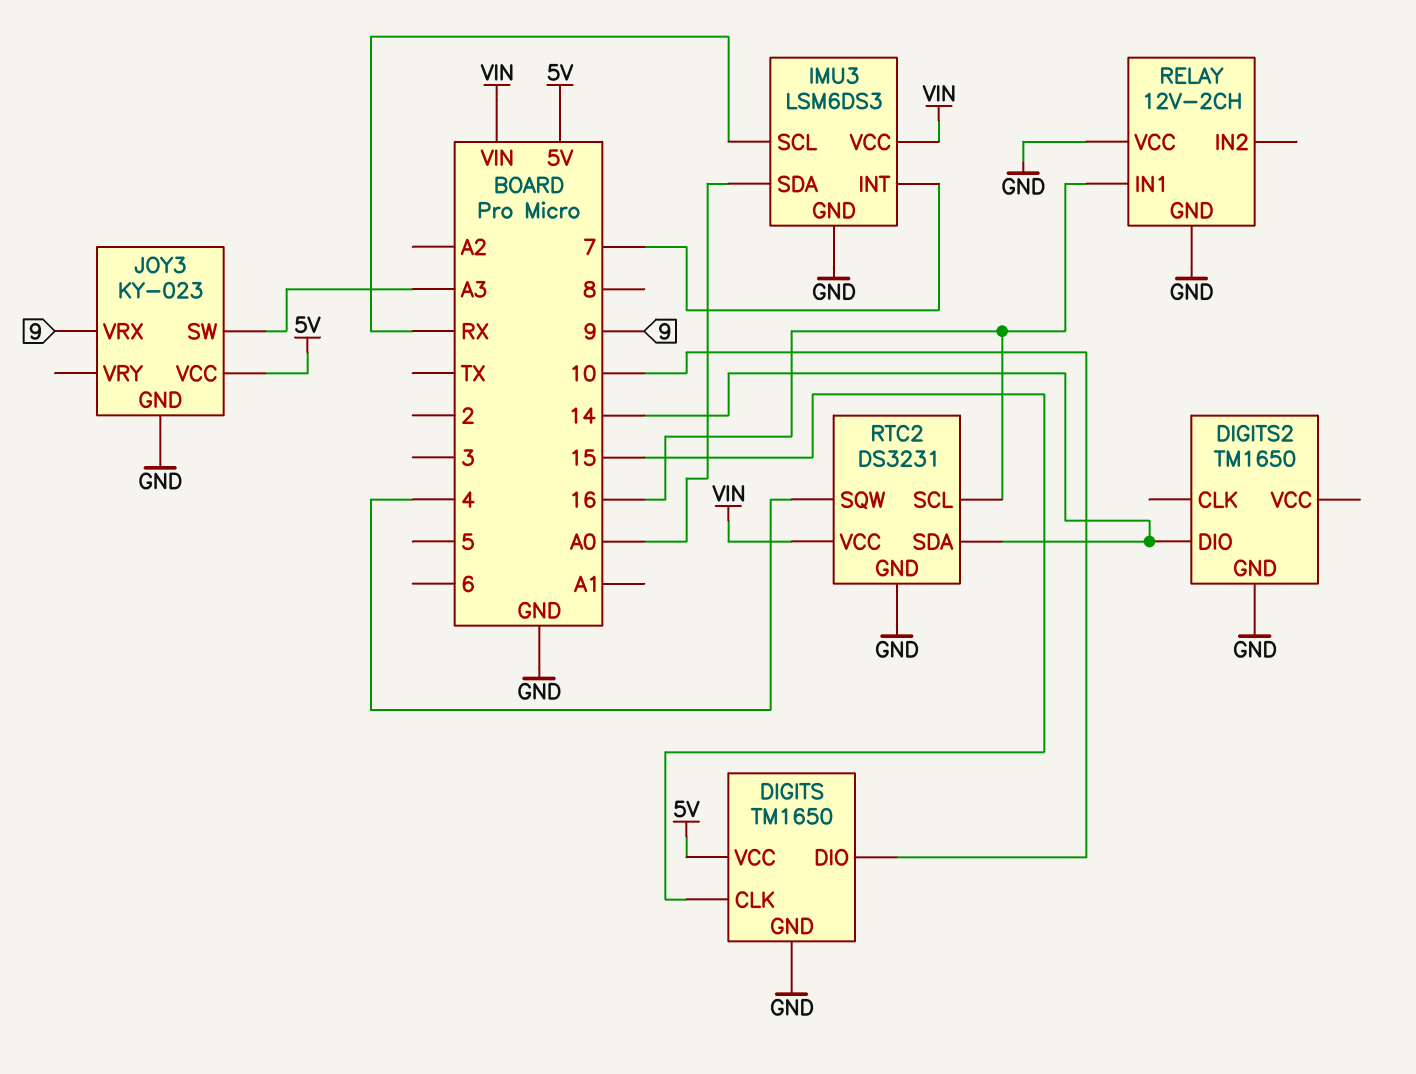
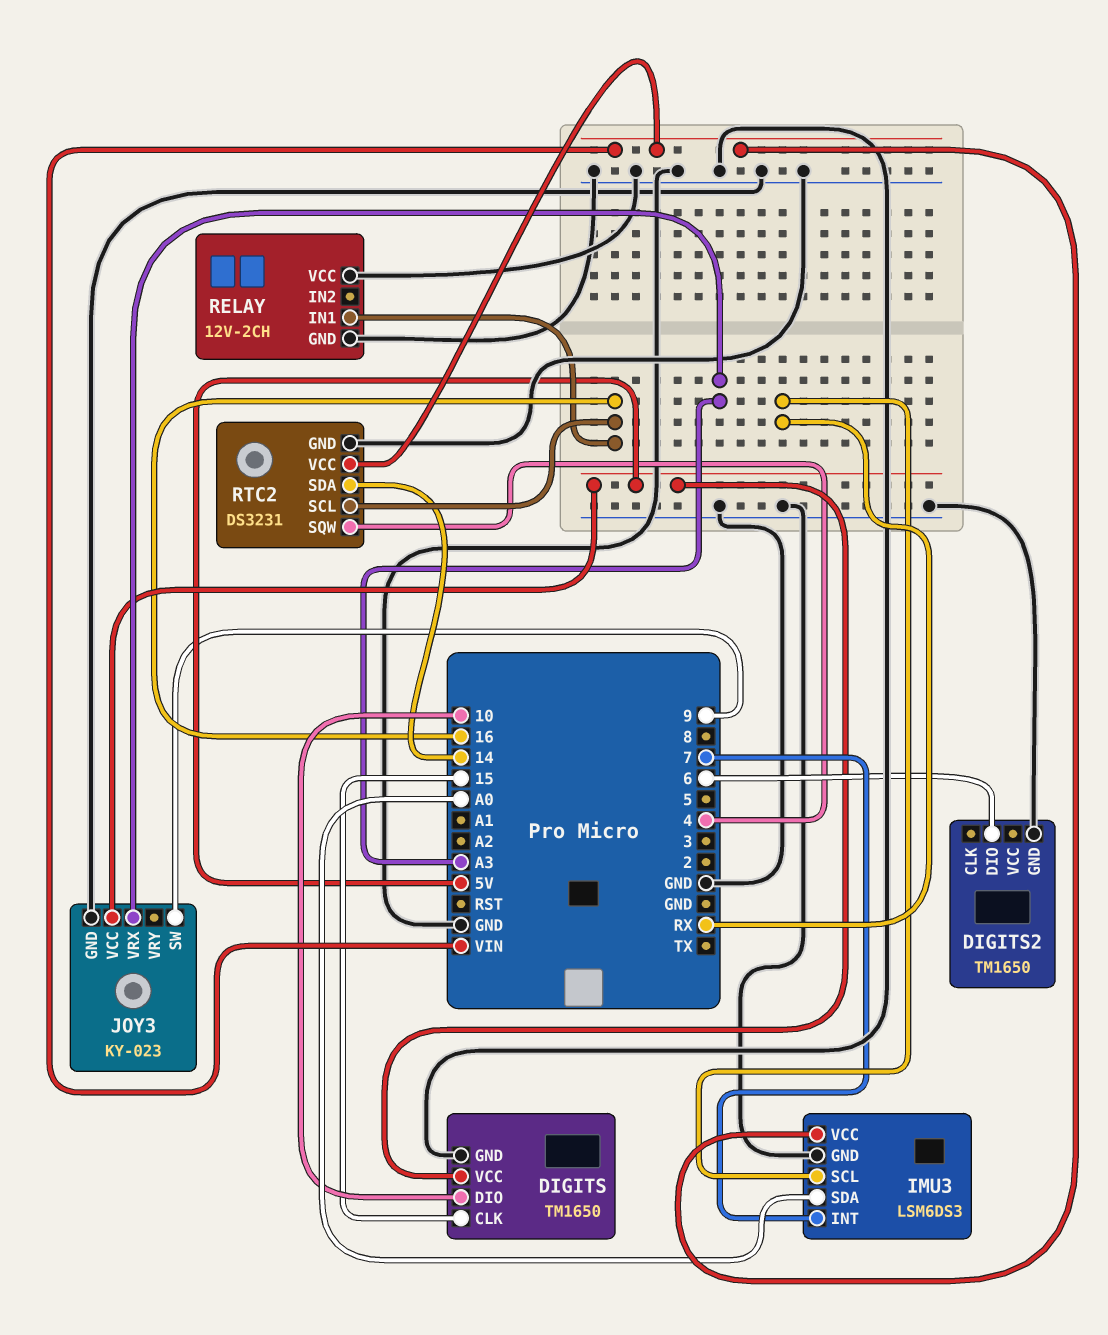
DIGITS2 pin DIO: 14 -> 6
JOY3 pin SW: A3 -> 9
JOY3 pin VRX: 9 -> A3

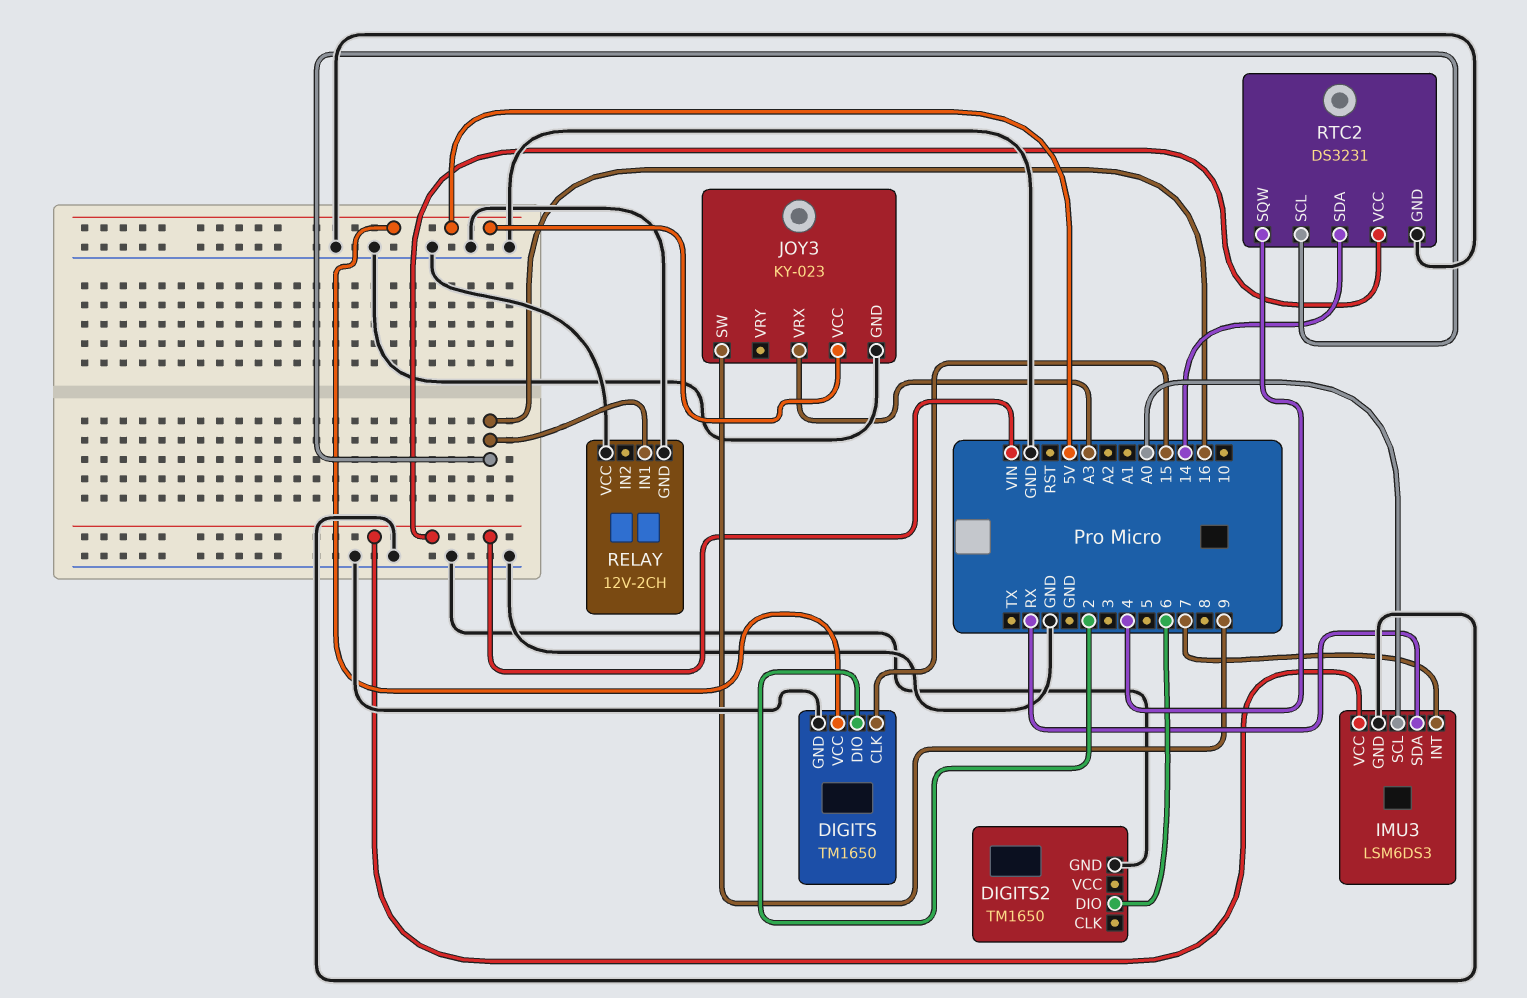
DIGITS pin DIO: 10 -> 2
IMU3 pin SCL: RX -> A0
IMU3 pin SDA: A0 -> RX

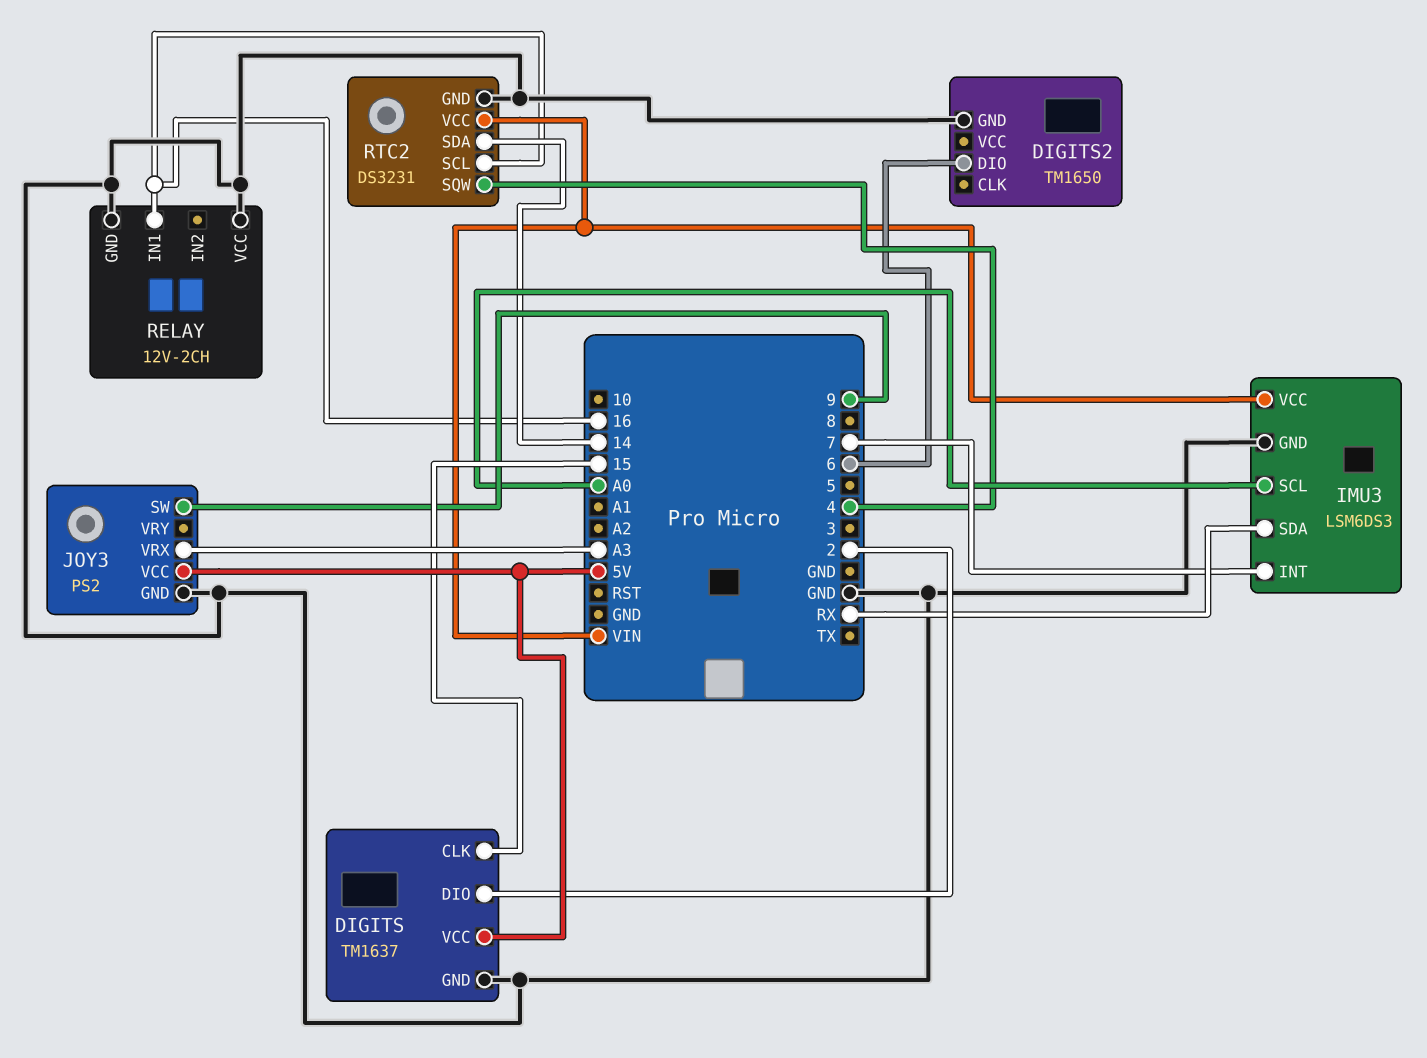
DIGITS: TM1650 -> TM1637
JOY3: KY-023 -> PS2

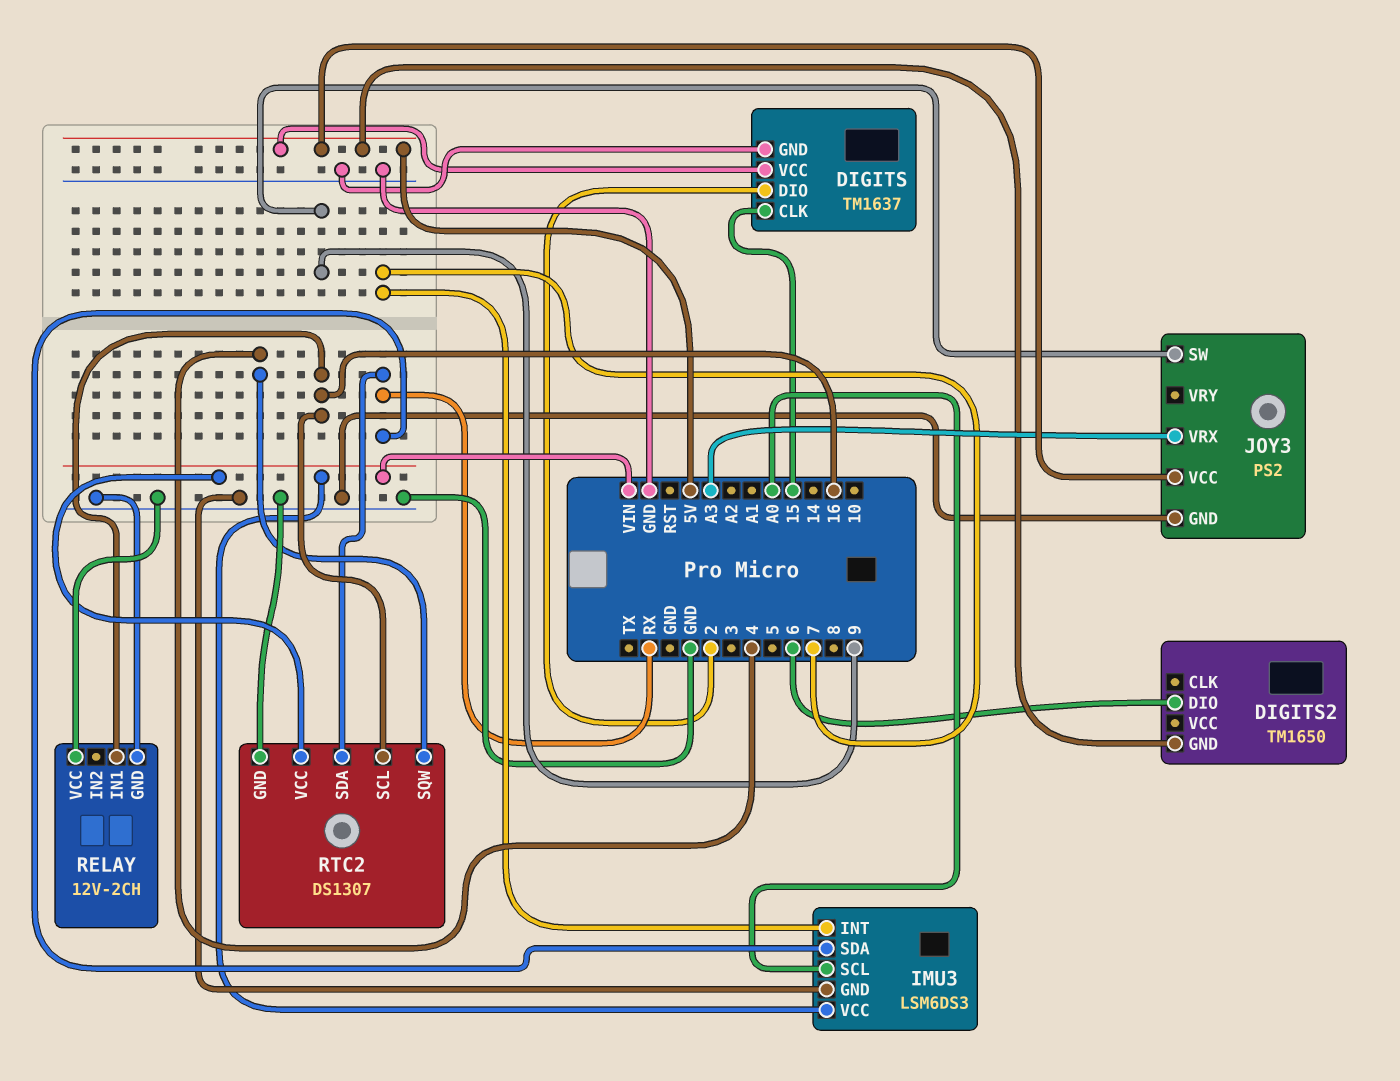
DIGITS2 pin GND: GND -> 5V
RTC2: DS3231 -> DS1307
RTC2 pin SDA: 14 -> RX

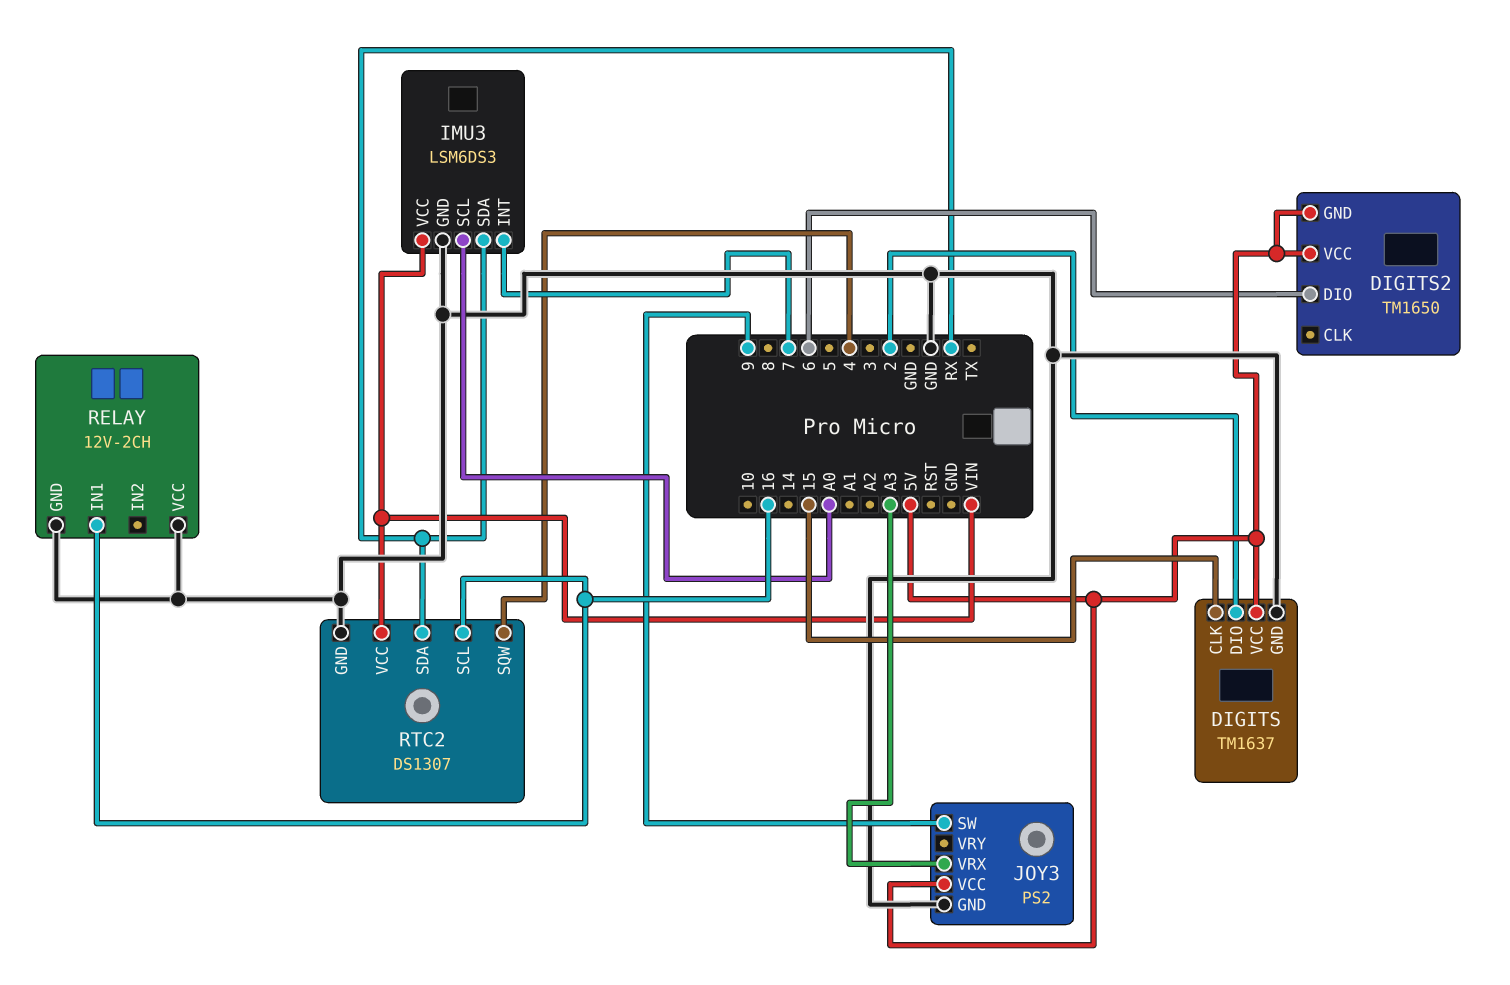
DIGITS2 pin VCC: none -> 5V

